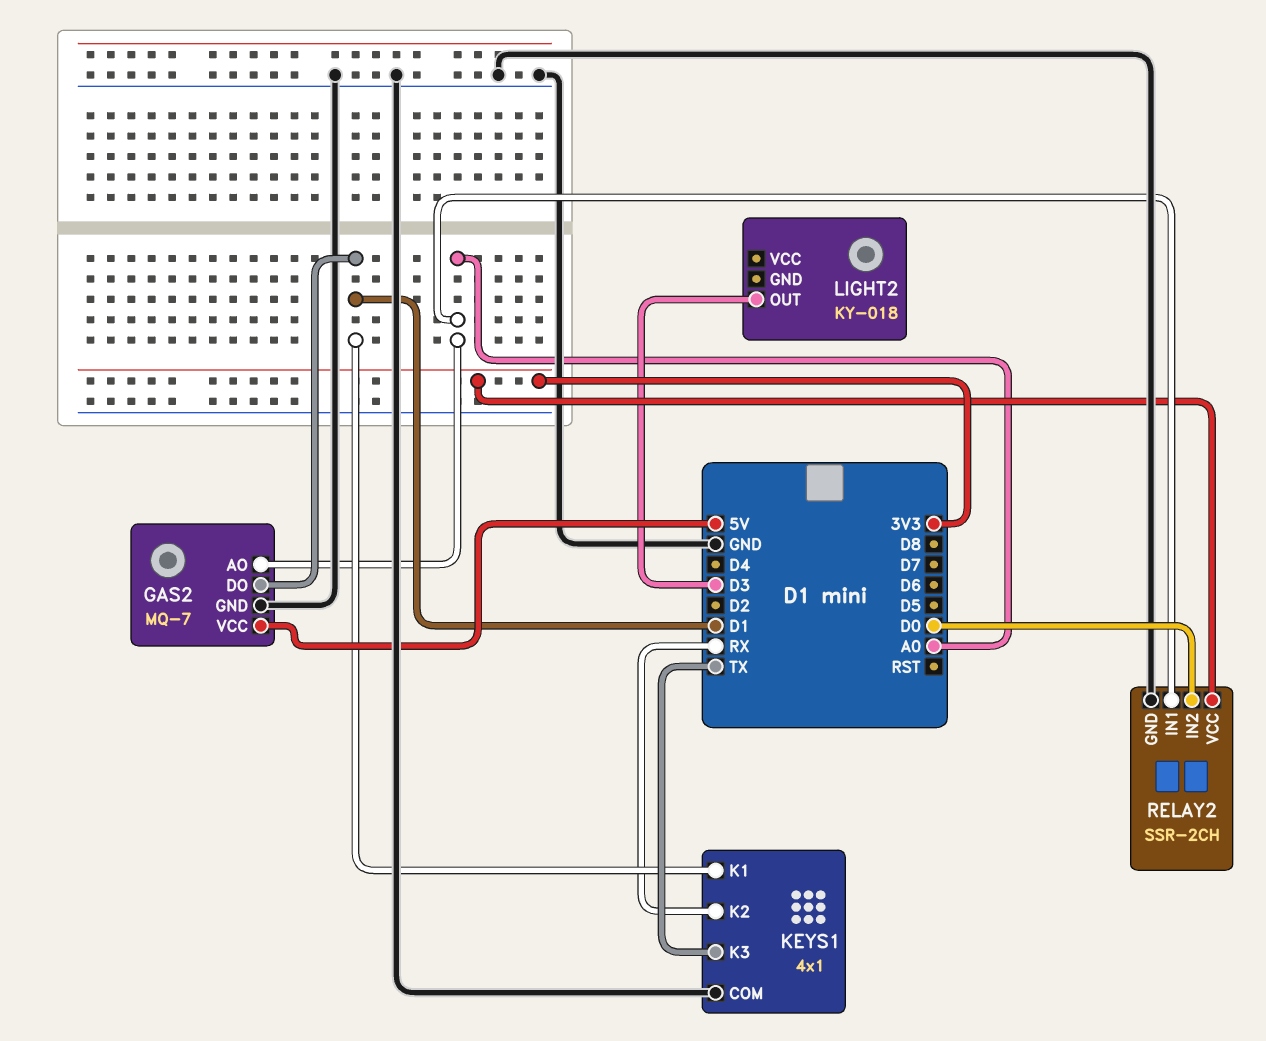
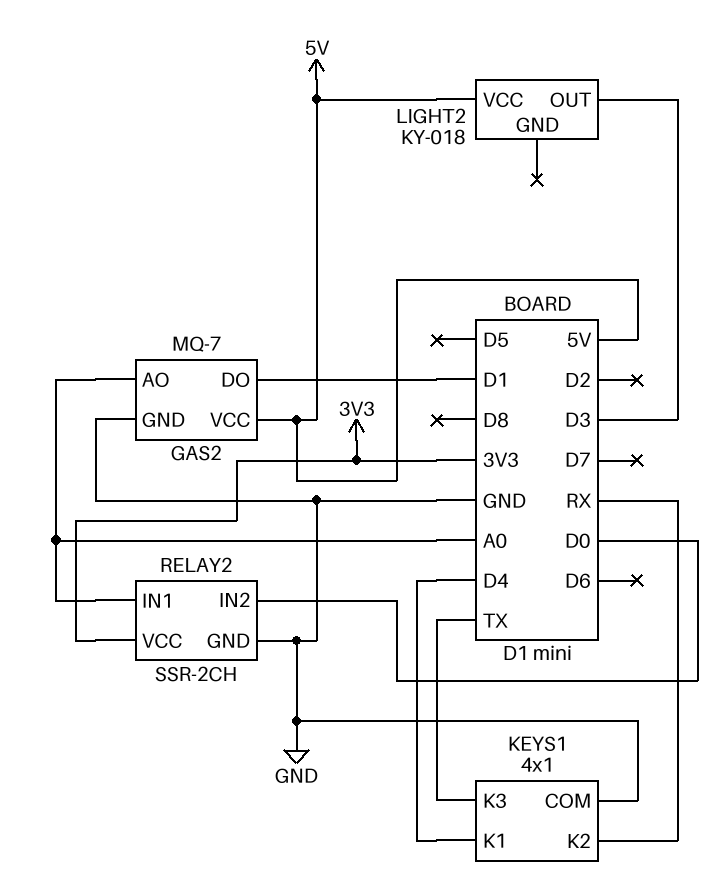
KEYS1 pin K1: D1 -> D4
LIGHT2 pin VCC: none -> 5V

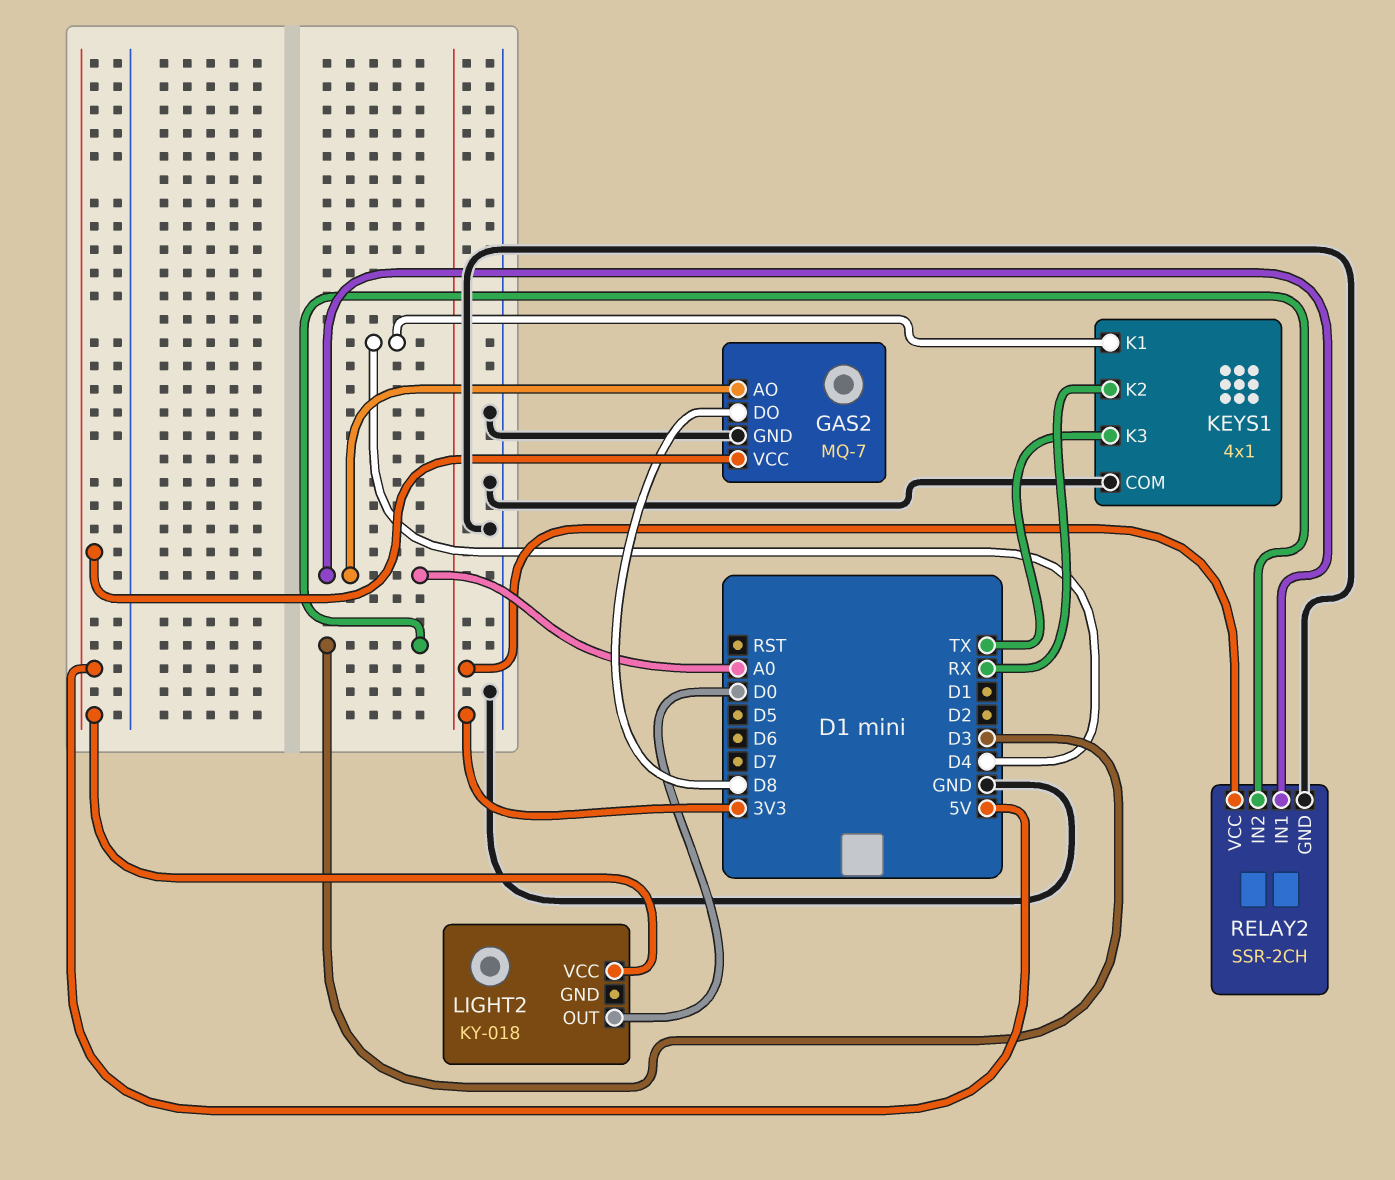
GAS2 pin DO: D1 -> D8
LIGHT2 pin OUT: D3 -> D0
RELAY2 pin IN2: D0 -> D3

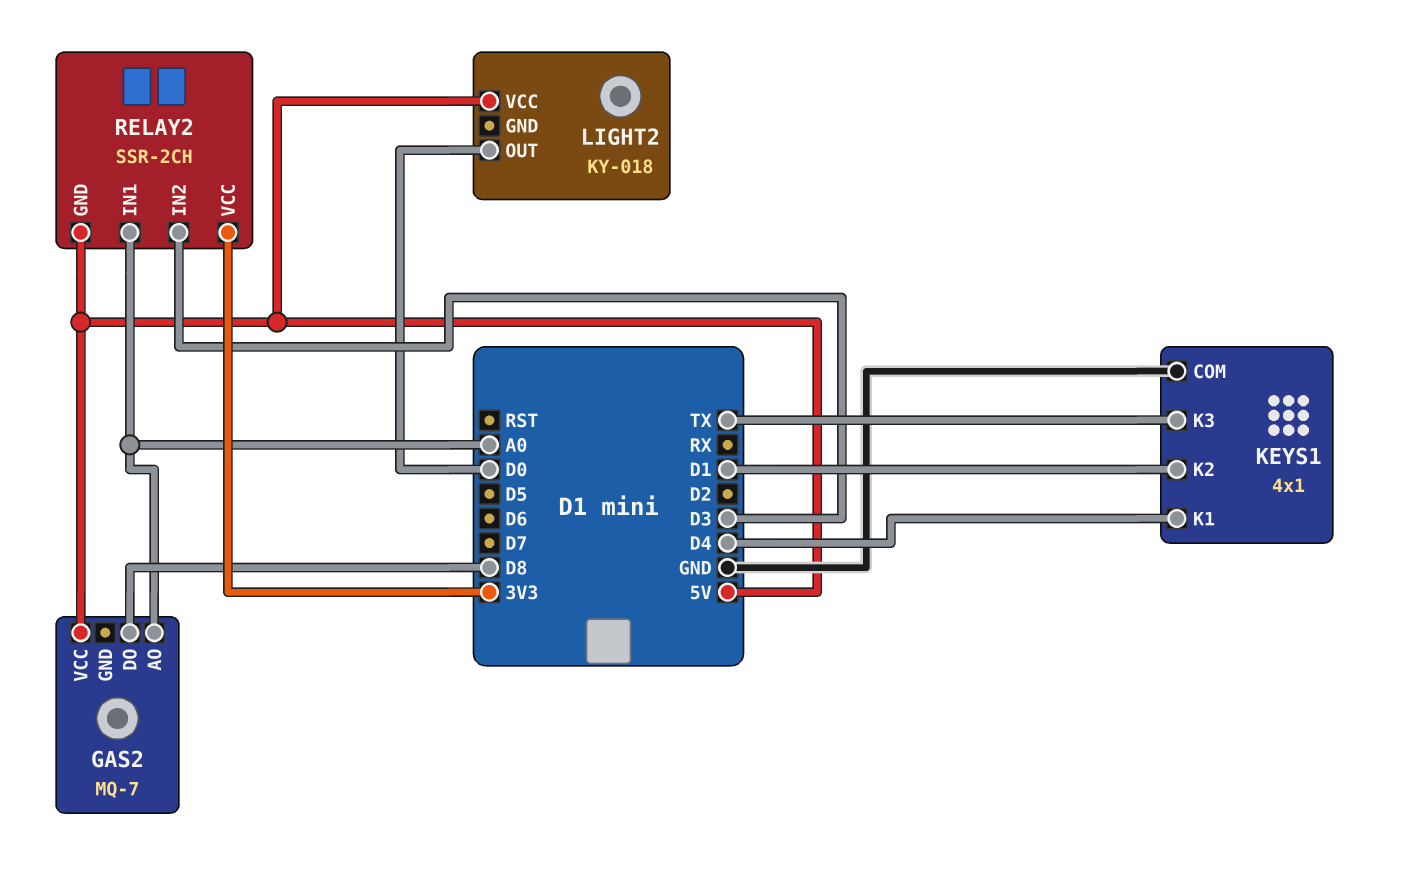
GAS2 pin GND: GND -> none
KEYS1 pin K2: RX -> D1
RELAY2 pin GND: GND -> 5V

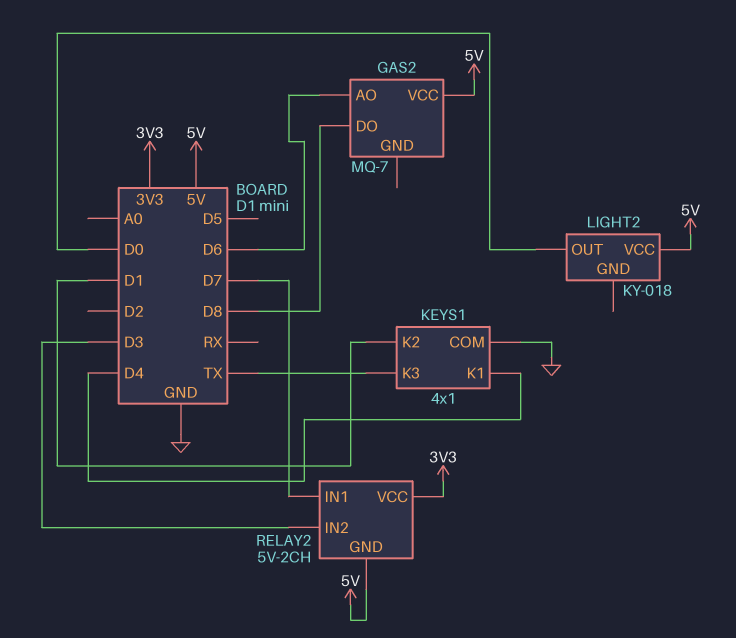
GAS2 pin AO: A0 -> D6
RELAY2: SSR-2CH -> 5V-2CH
RELAY2 pin IN1: A0 -> D7

